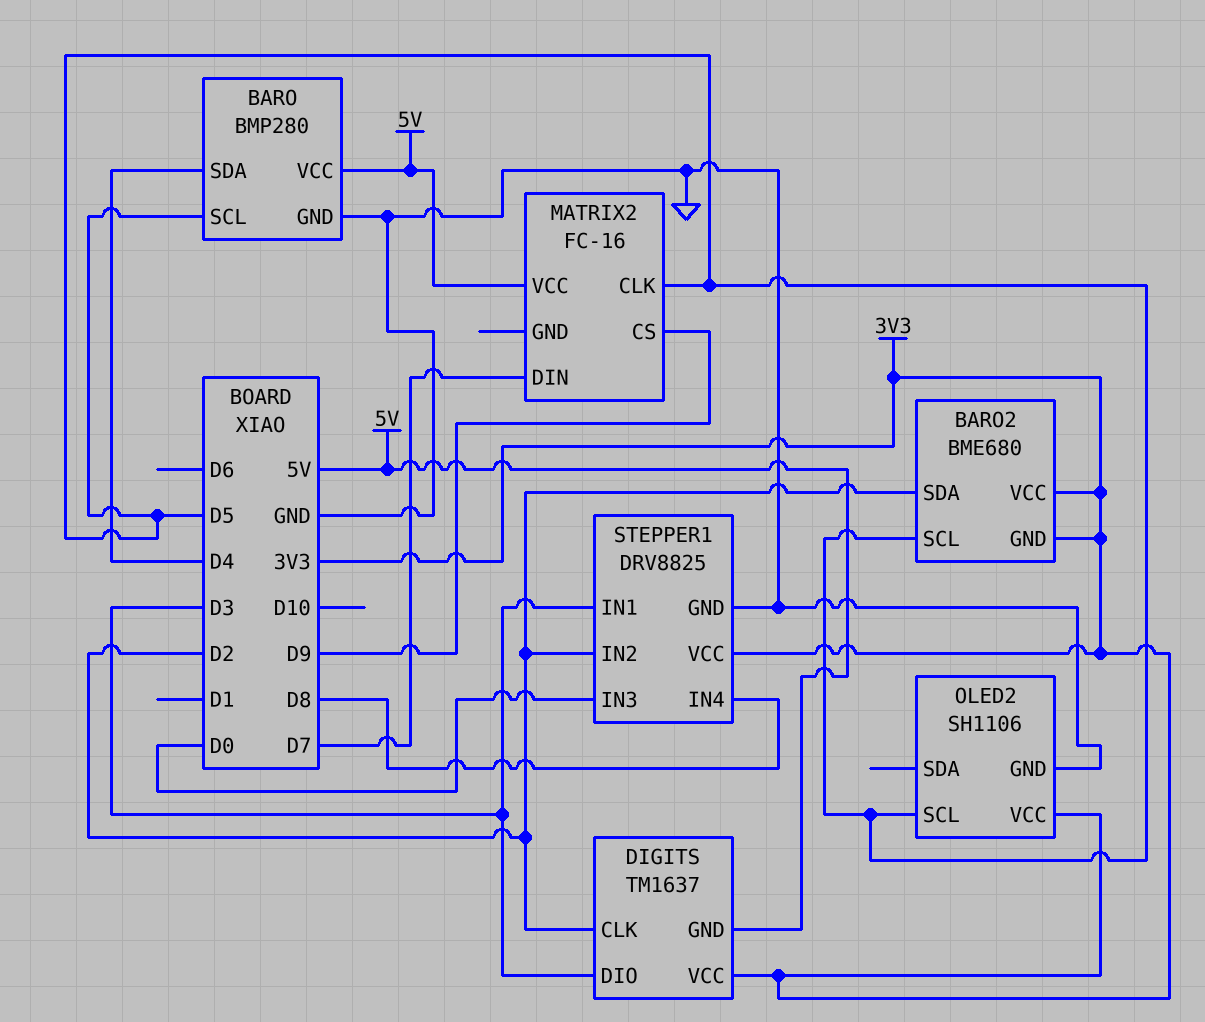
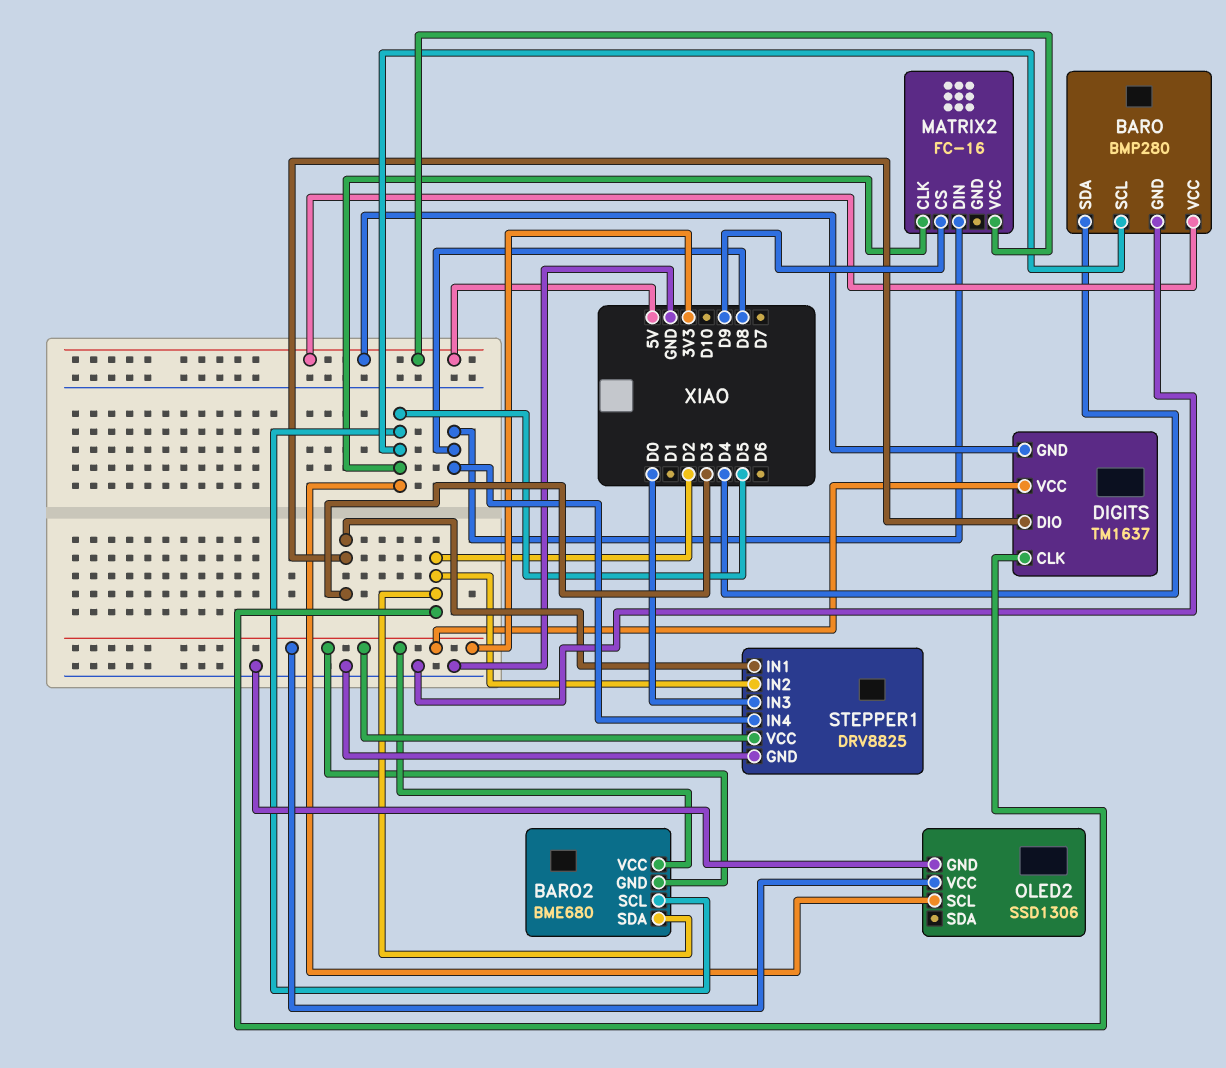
MATRIX2 pin DIN: D7 -> D8
OLED2: SH1106 -> SSD1306

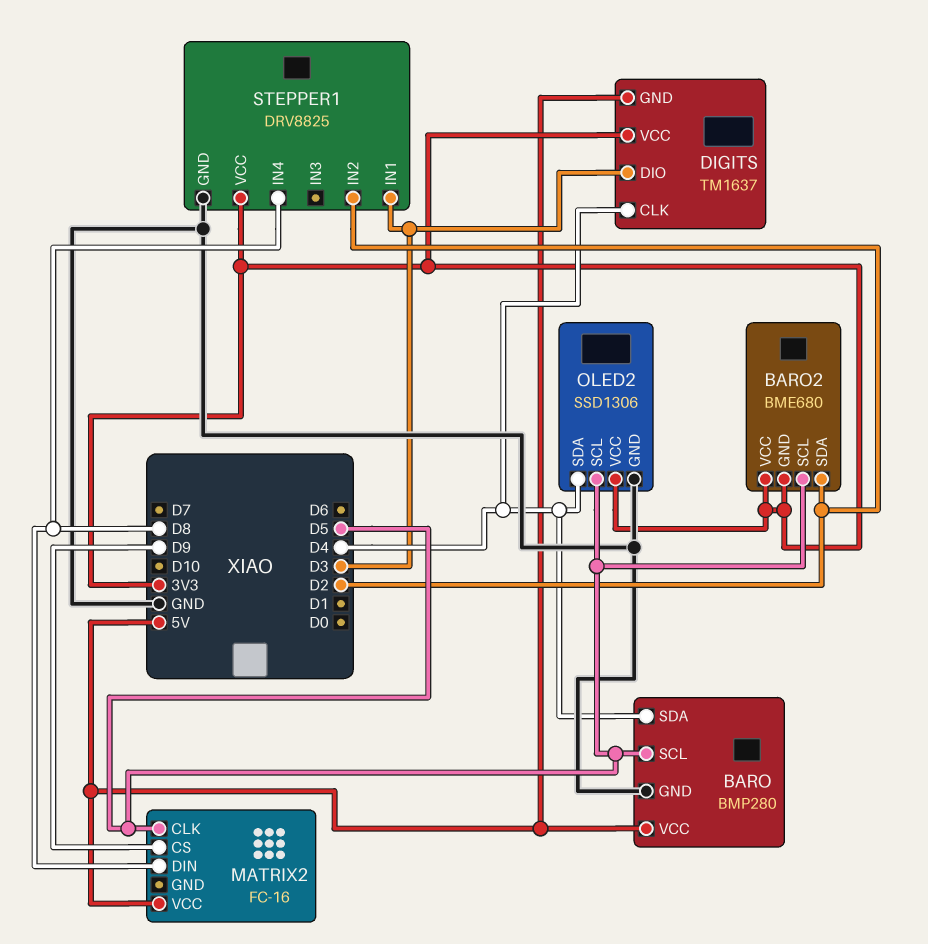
DIGITS pin CLK: D2 -> D4
OLED2 pin SDA: none -> D4
STEPPER1 pin IN3: D0 -> none

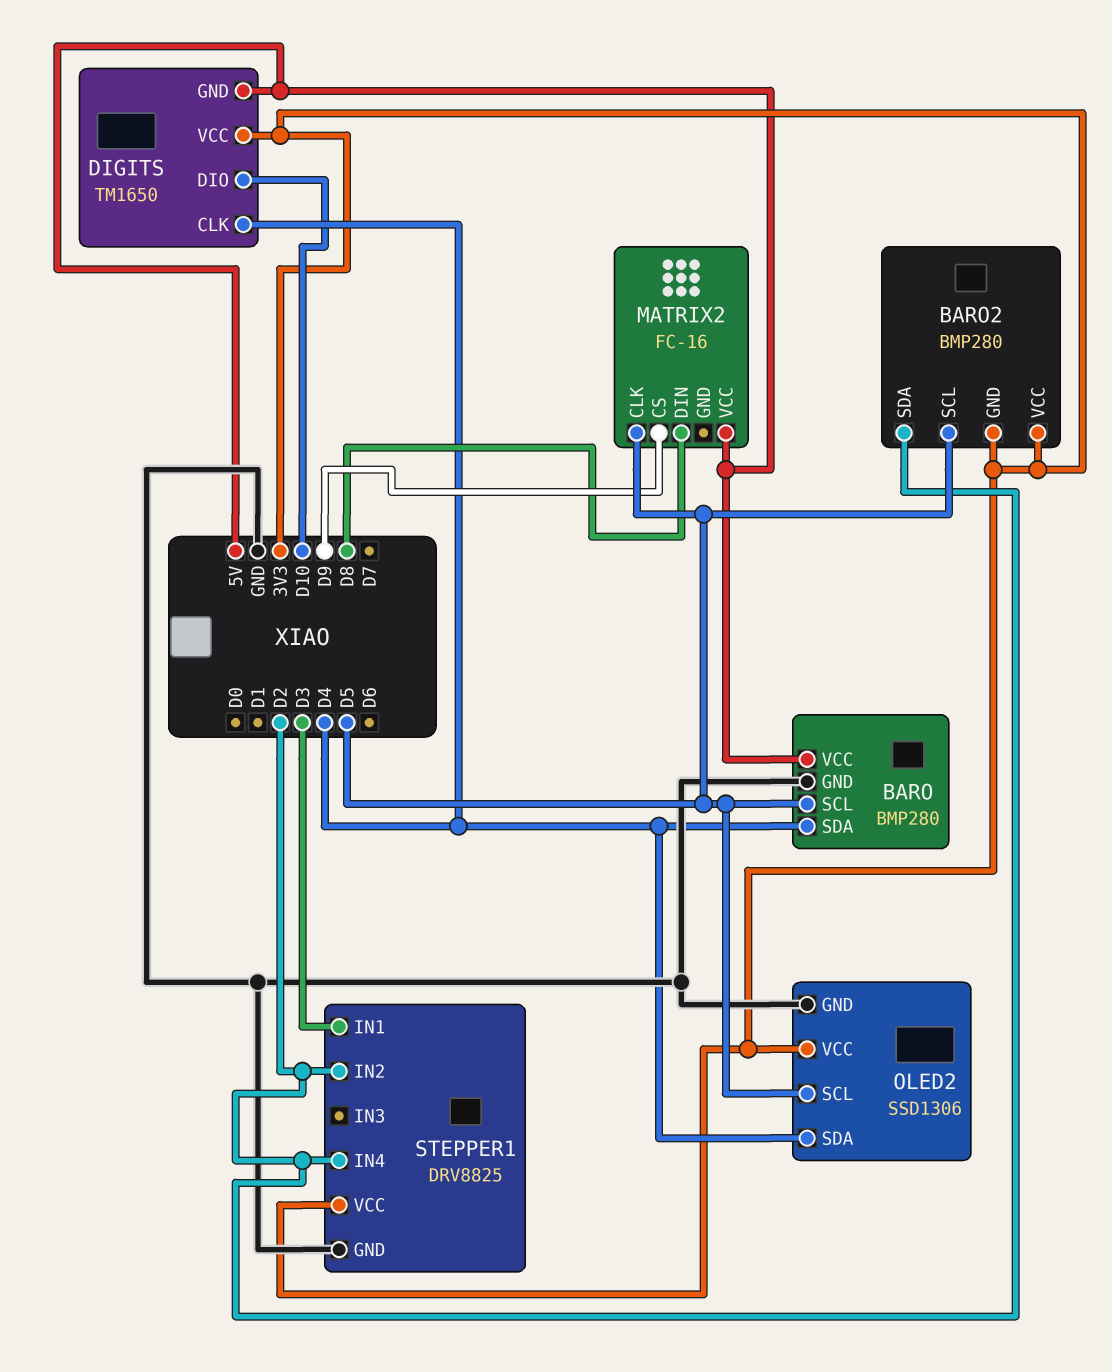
BARO2: BME680 -> BMP280
DIGITS: TM1637 -> TM1650
DIGITS pin DIO: D3 -> D10
STEPPER1 pin IN4: D8 -> D2

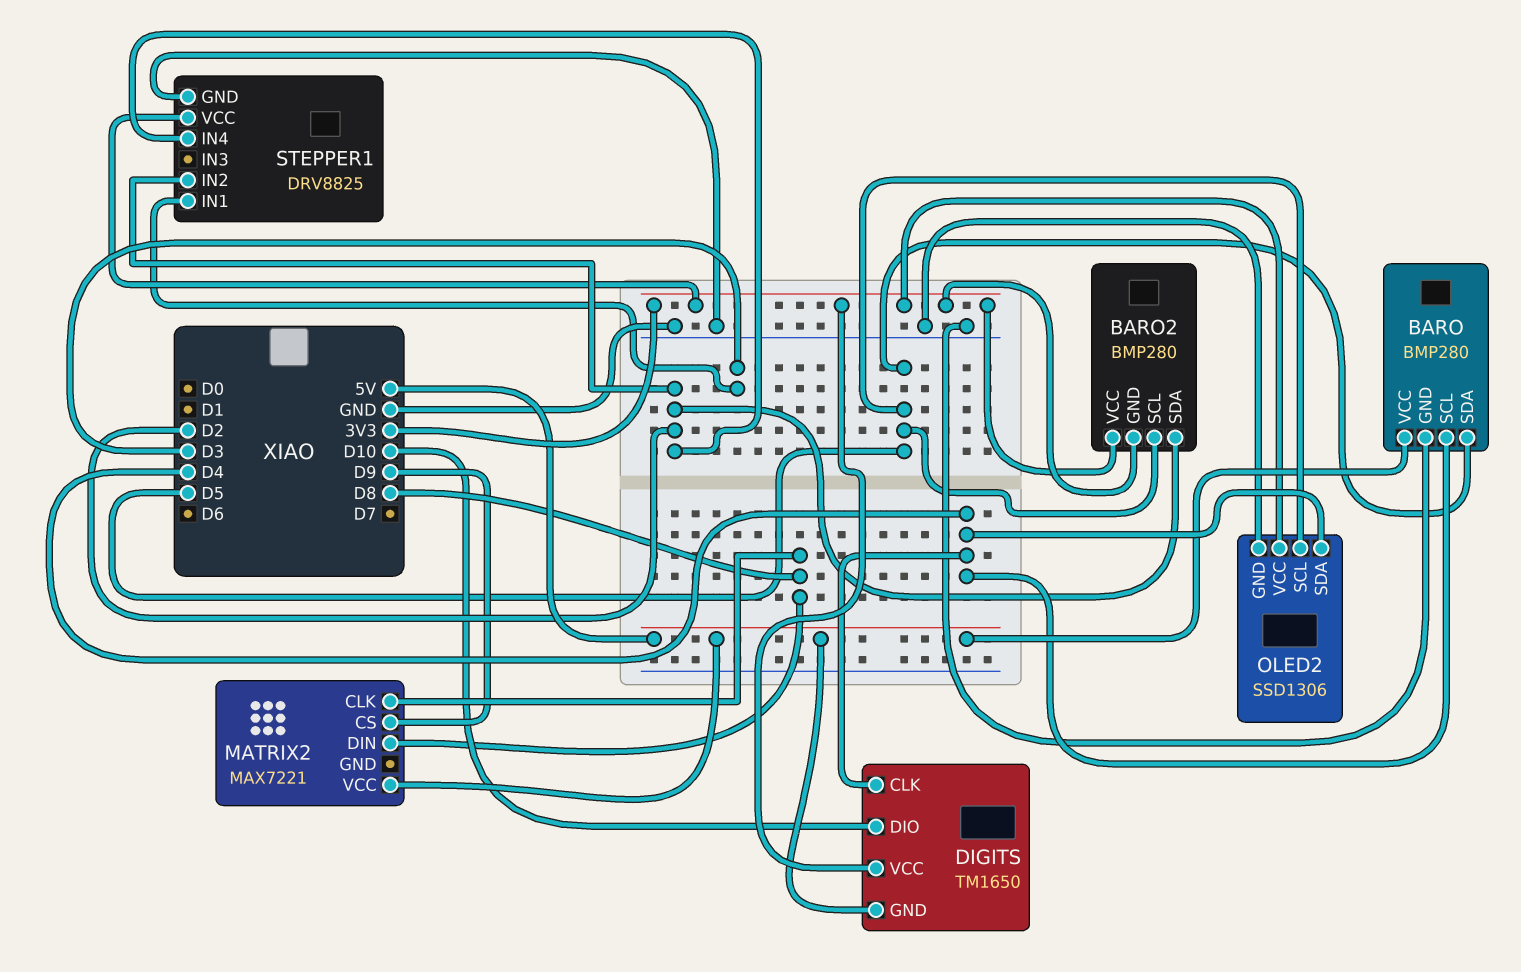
BARO pin SCL: D5 -> D4
BARO pin SDA: D4 -> D5
MATRIX2: FC-16 -> MAX7221
MATRIX2 pin CLK: D5 -> D8

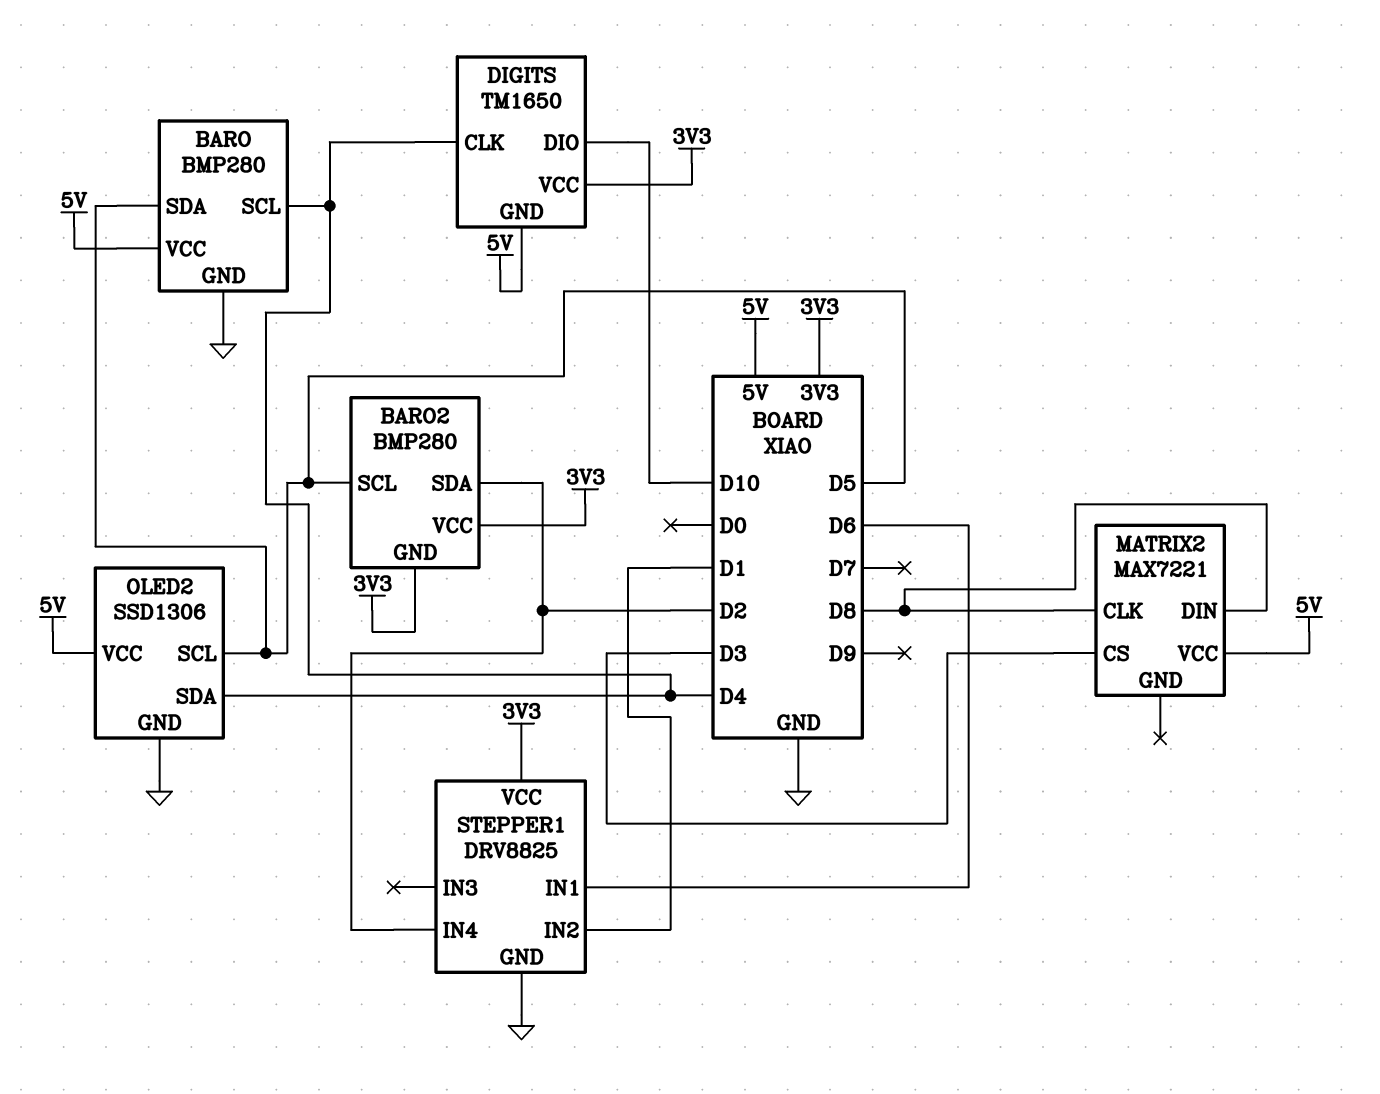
MATRIX2 pin CS: D9 -> D3
OLED2 pin VCC: 3V3 -> 5V
STEPPER1 pin IN1: D3 -> D6
STEPPER1 pin IN2: D2 -> D1

